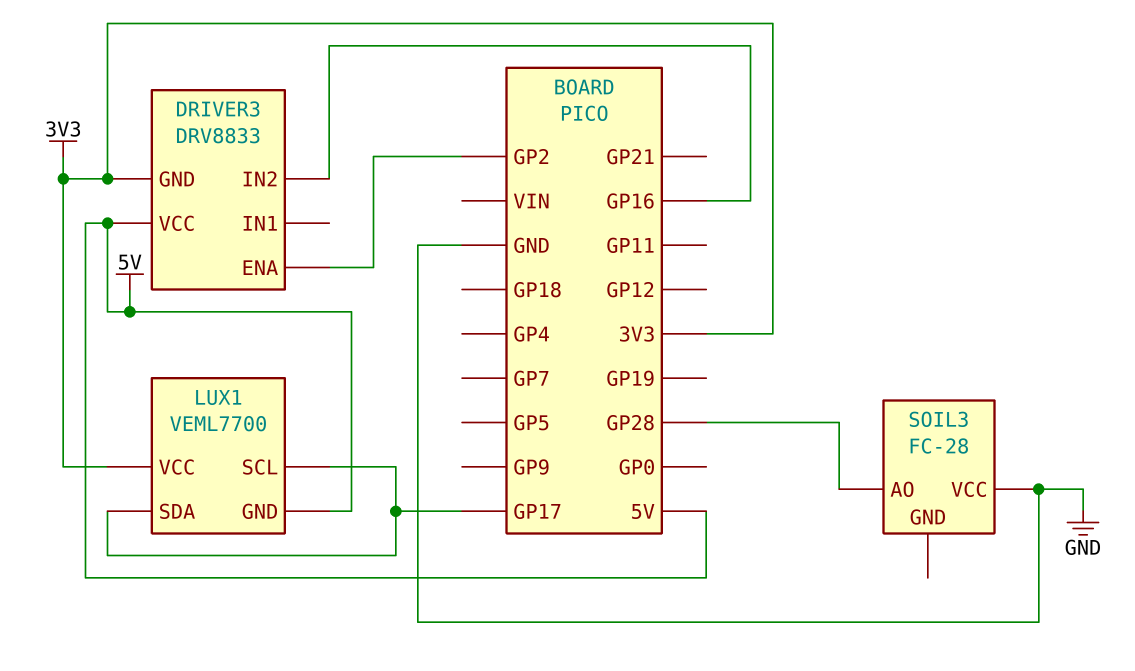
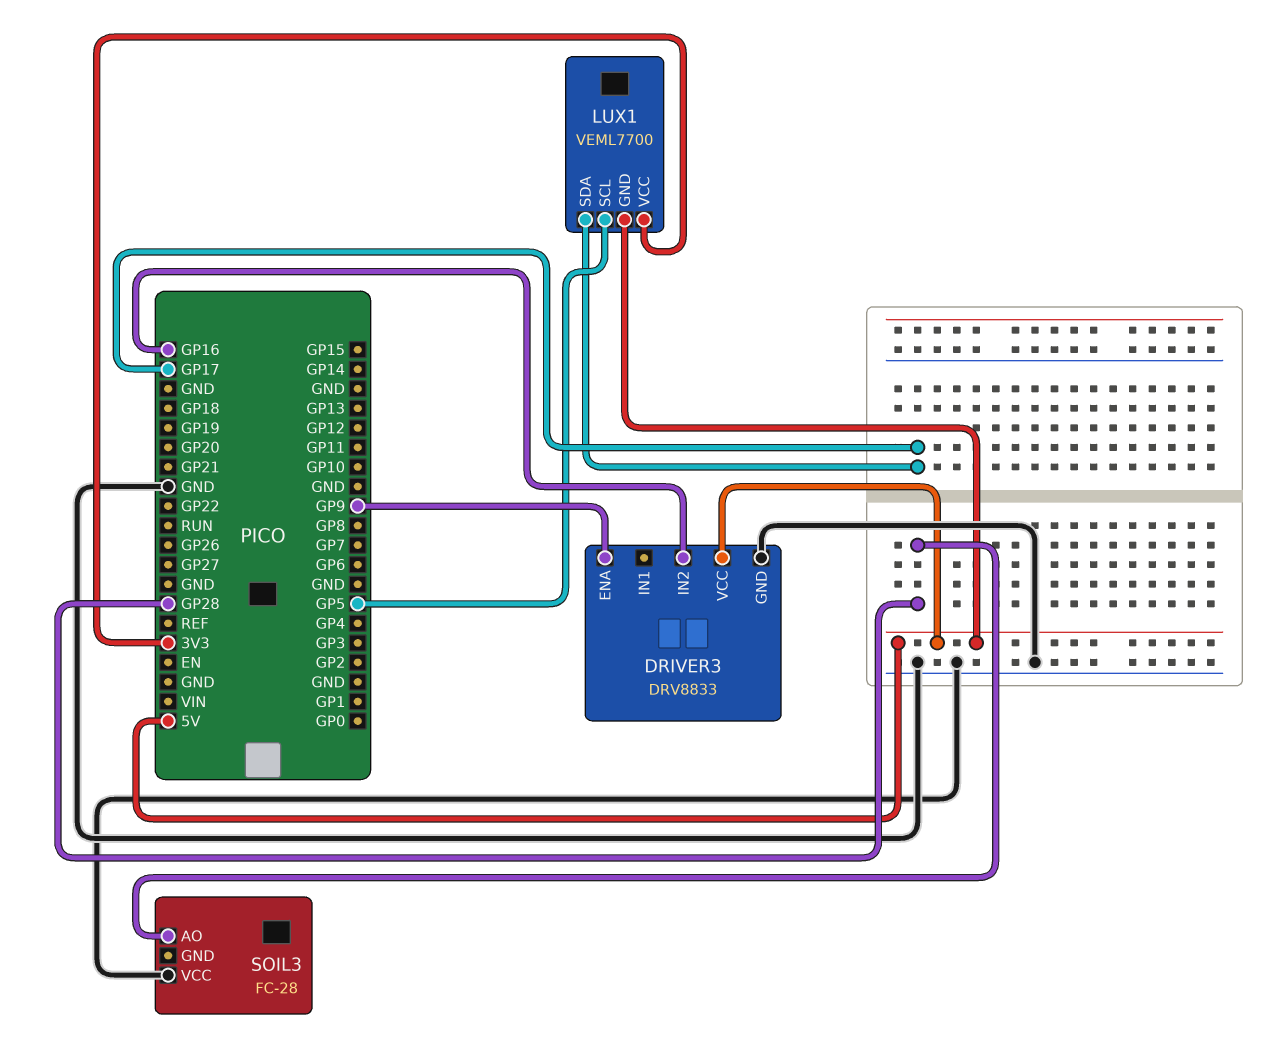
DRIVER3 pin ENA: GP2 -> GP9
DRIVER3 pin GND: 3V3 -> GND
LUX1 pin SCL: GP17 -> GP5

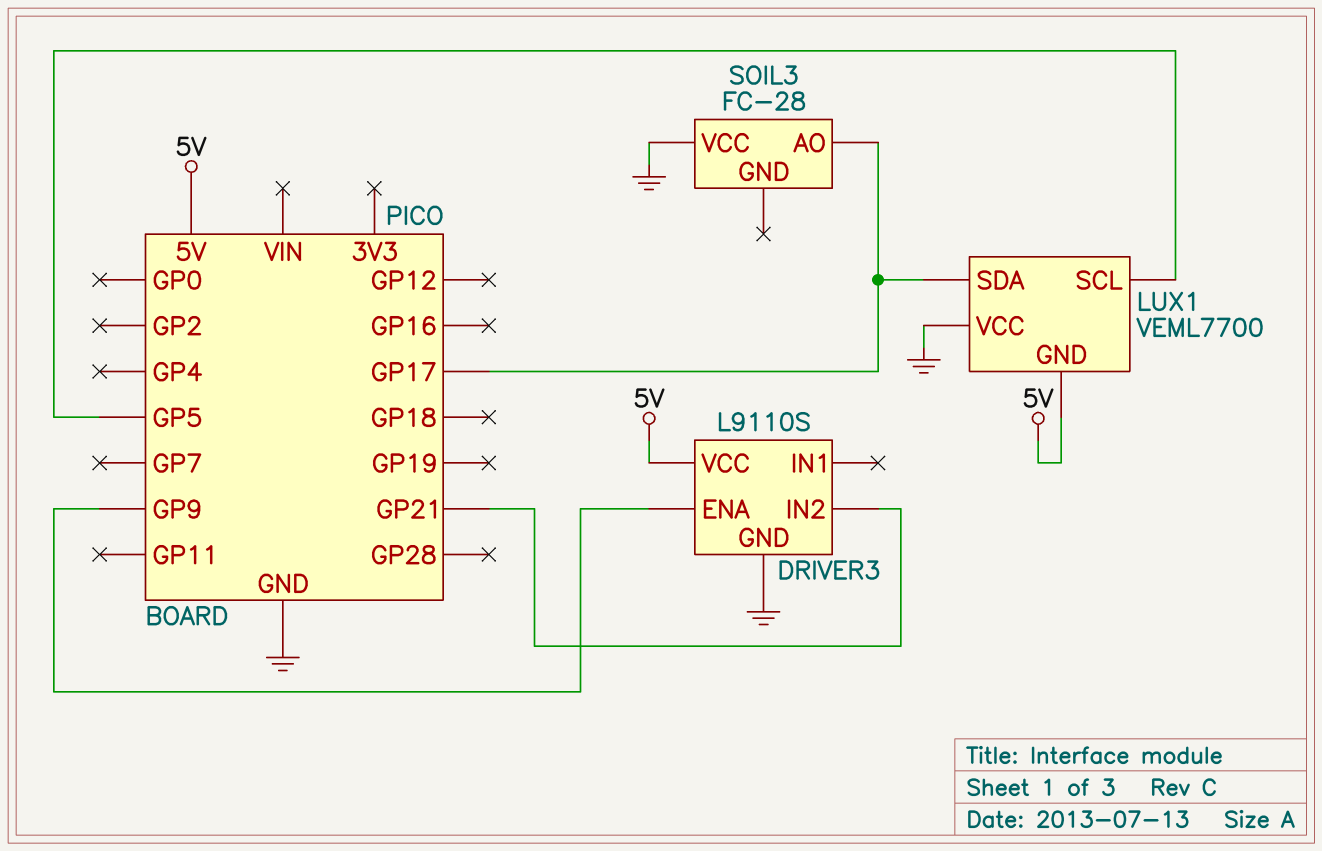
DRIVER3: DRV8833 -> L9110S
DRIVER3 pin IN2: GP16 -> GP21
LUX1 pin VCC: 3V3 -> GND
SOIL3 pin AO: GP28 -> GP17

